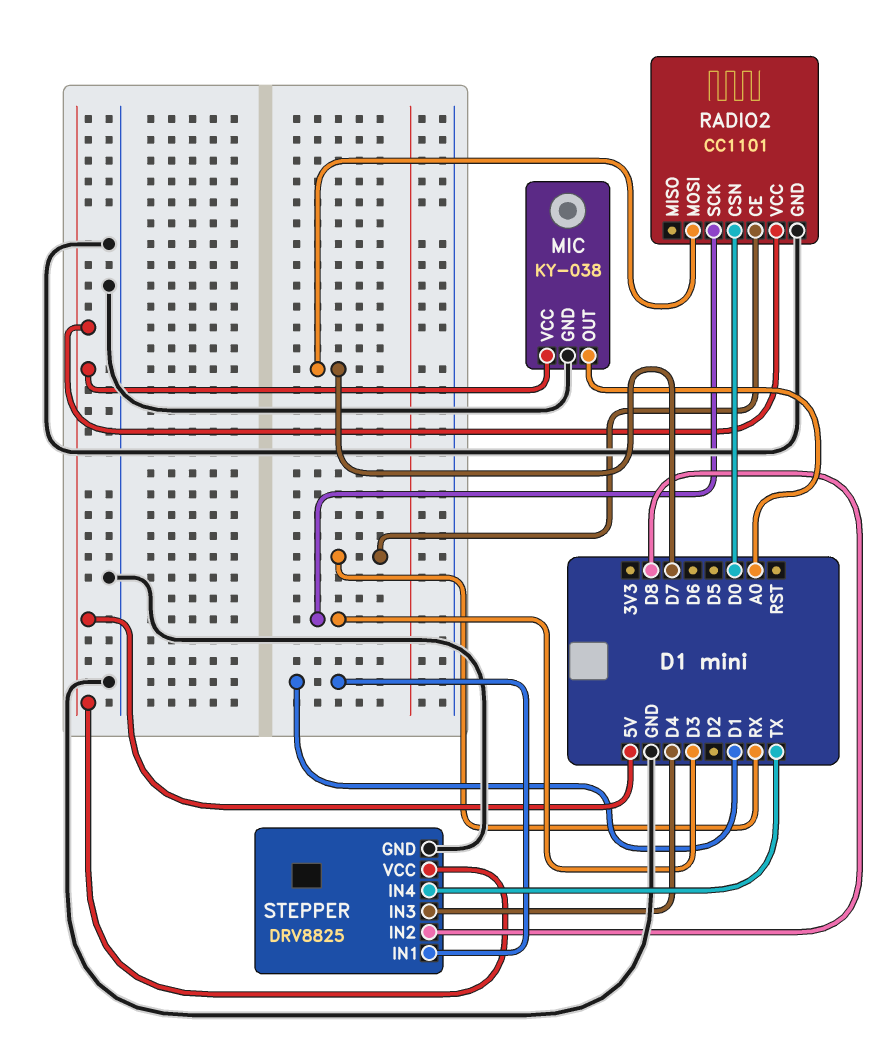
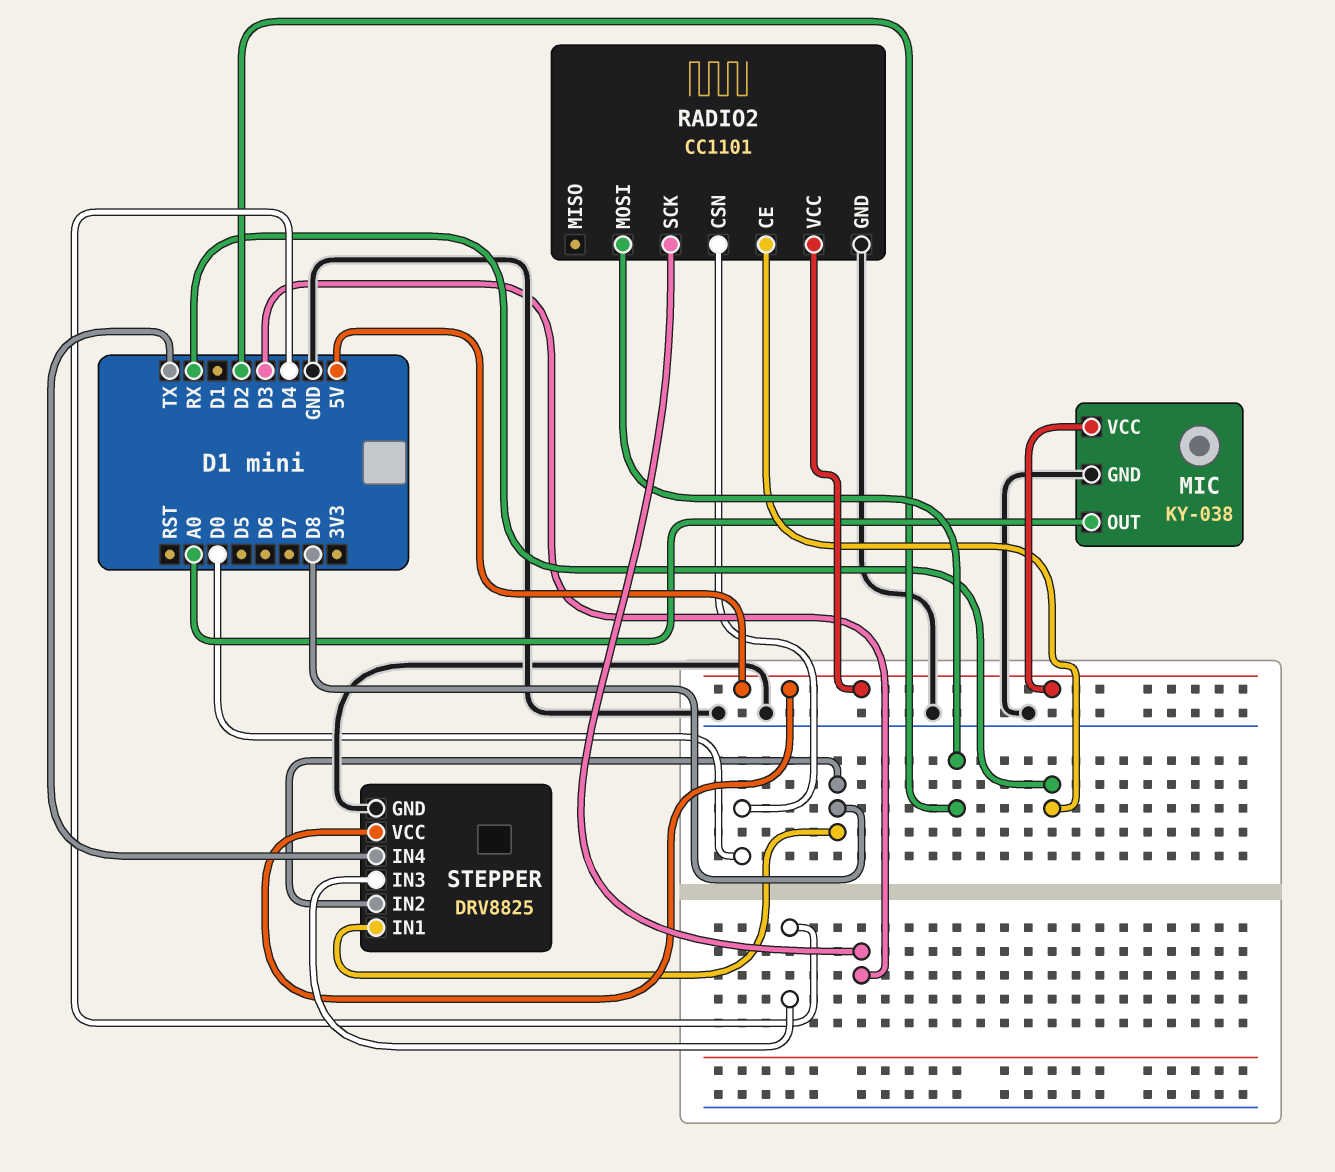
RADIO2 pin MOSI: D7 -> D2
STEPPER pin IN1: D1 -> D8

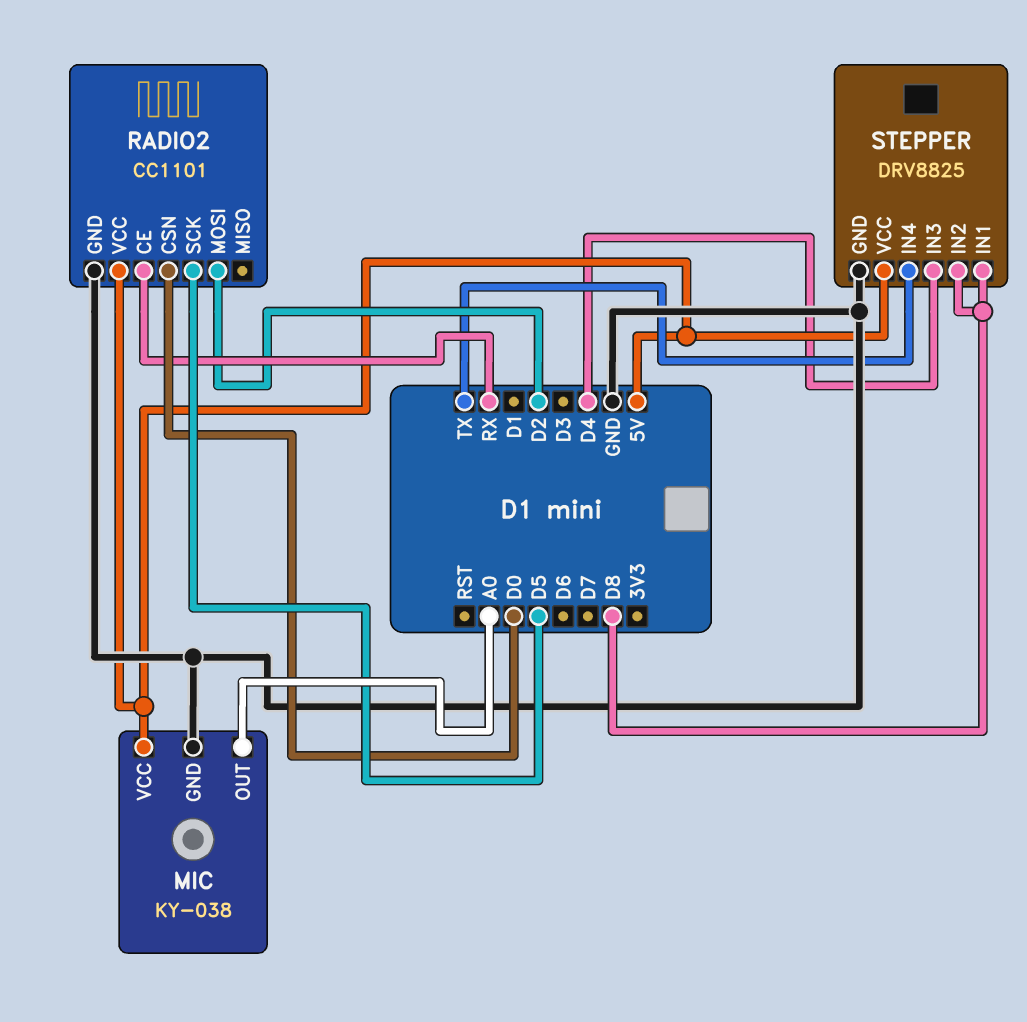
RADIO2 pin SCK: D3 -> D5

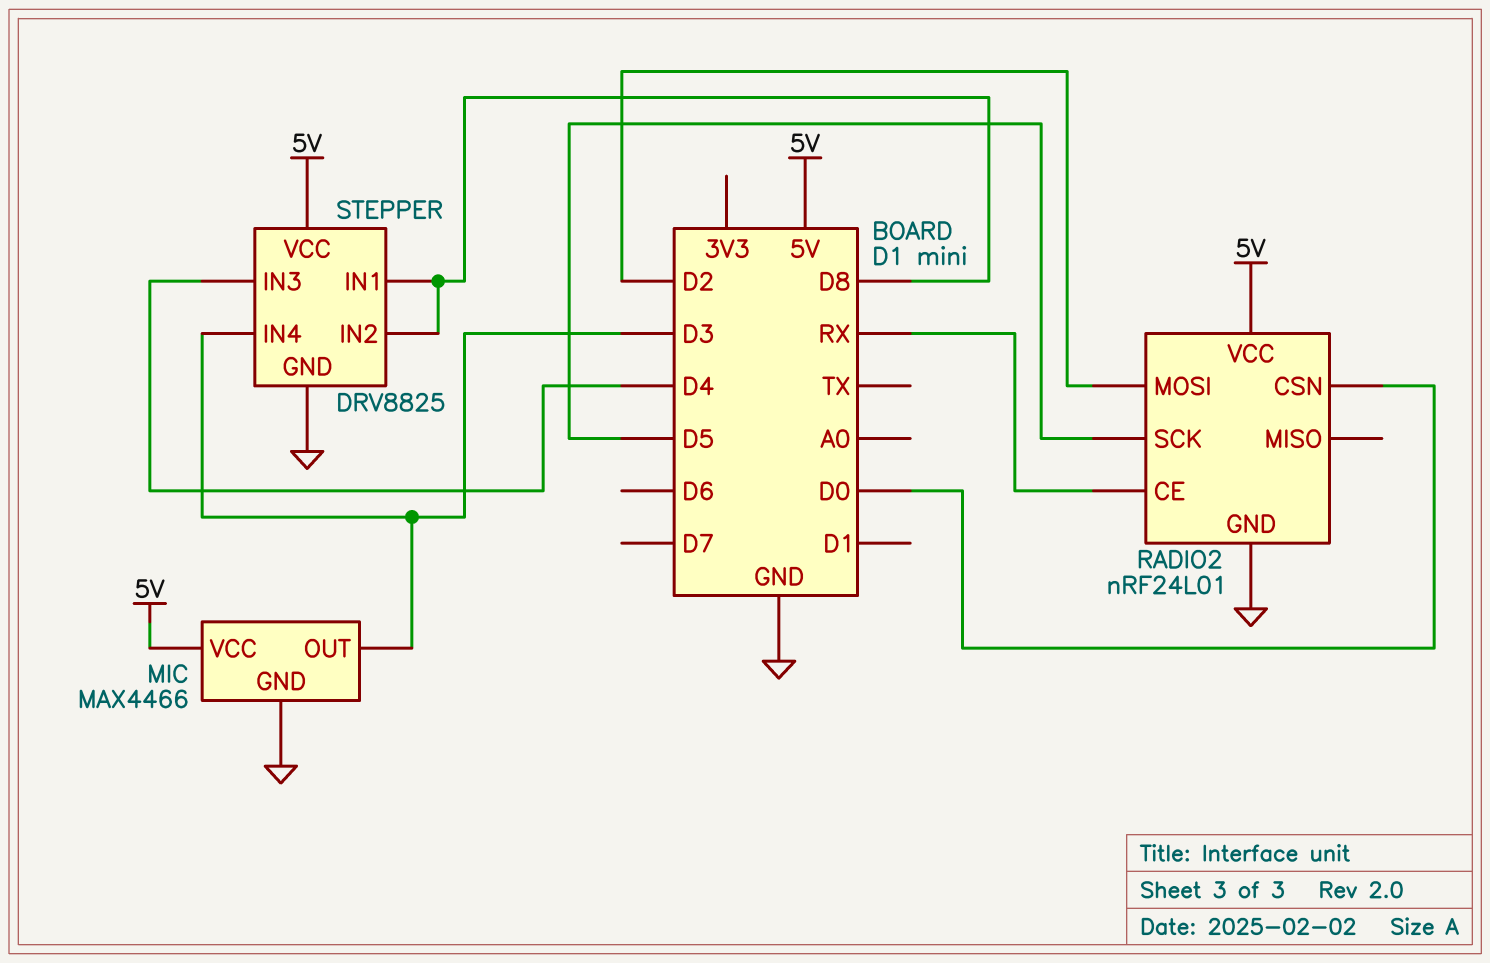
MIC: KY-038 -> MAX4466
MIC pin OUT: A0 -> D3
RADIO2: CC1101 -> nRF24L01
STEPPER pin IN4: TX -> D3

